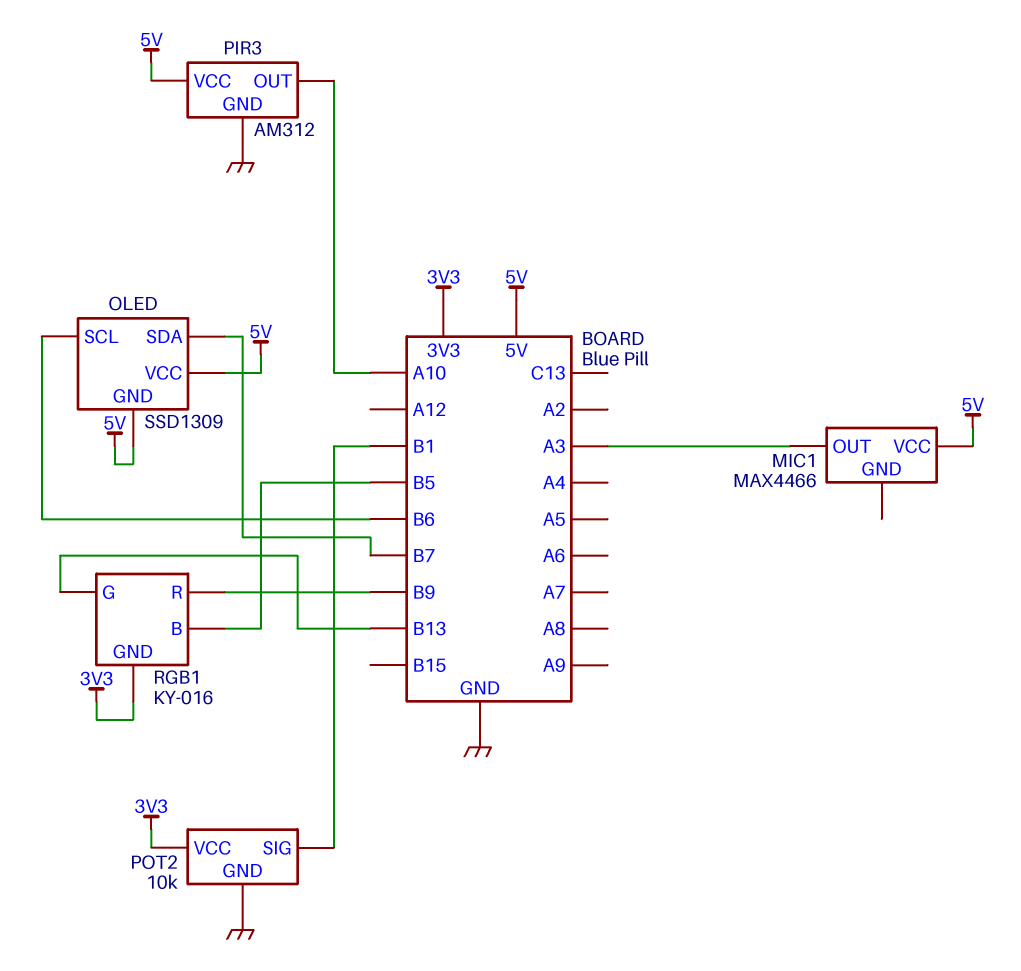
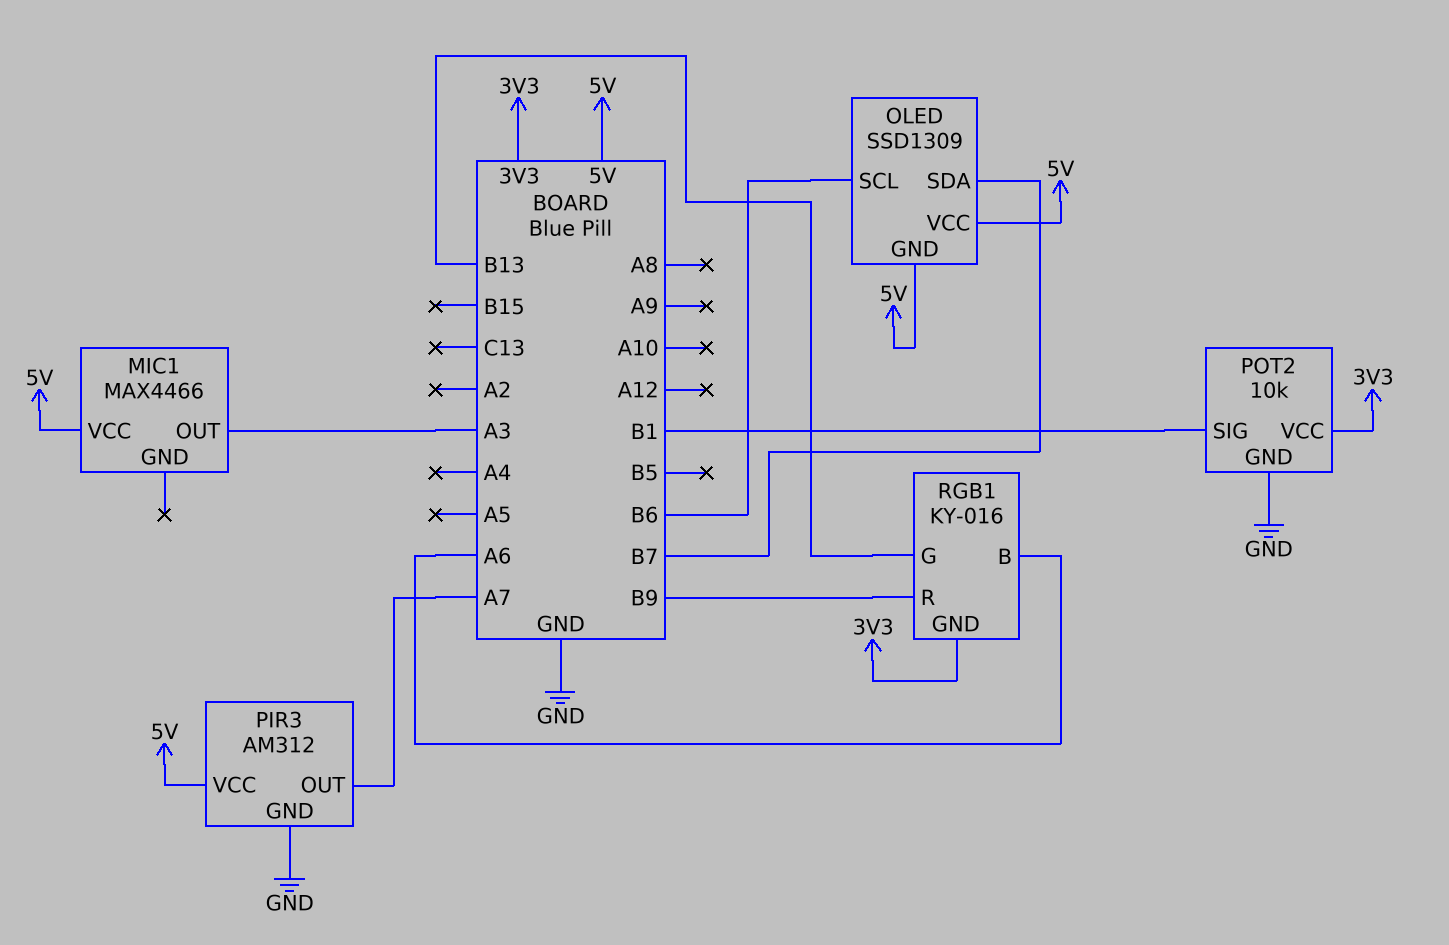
PIR3 pin OUT: A10 -> A7
RGB1 pin B: B5 -> A6

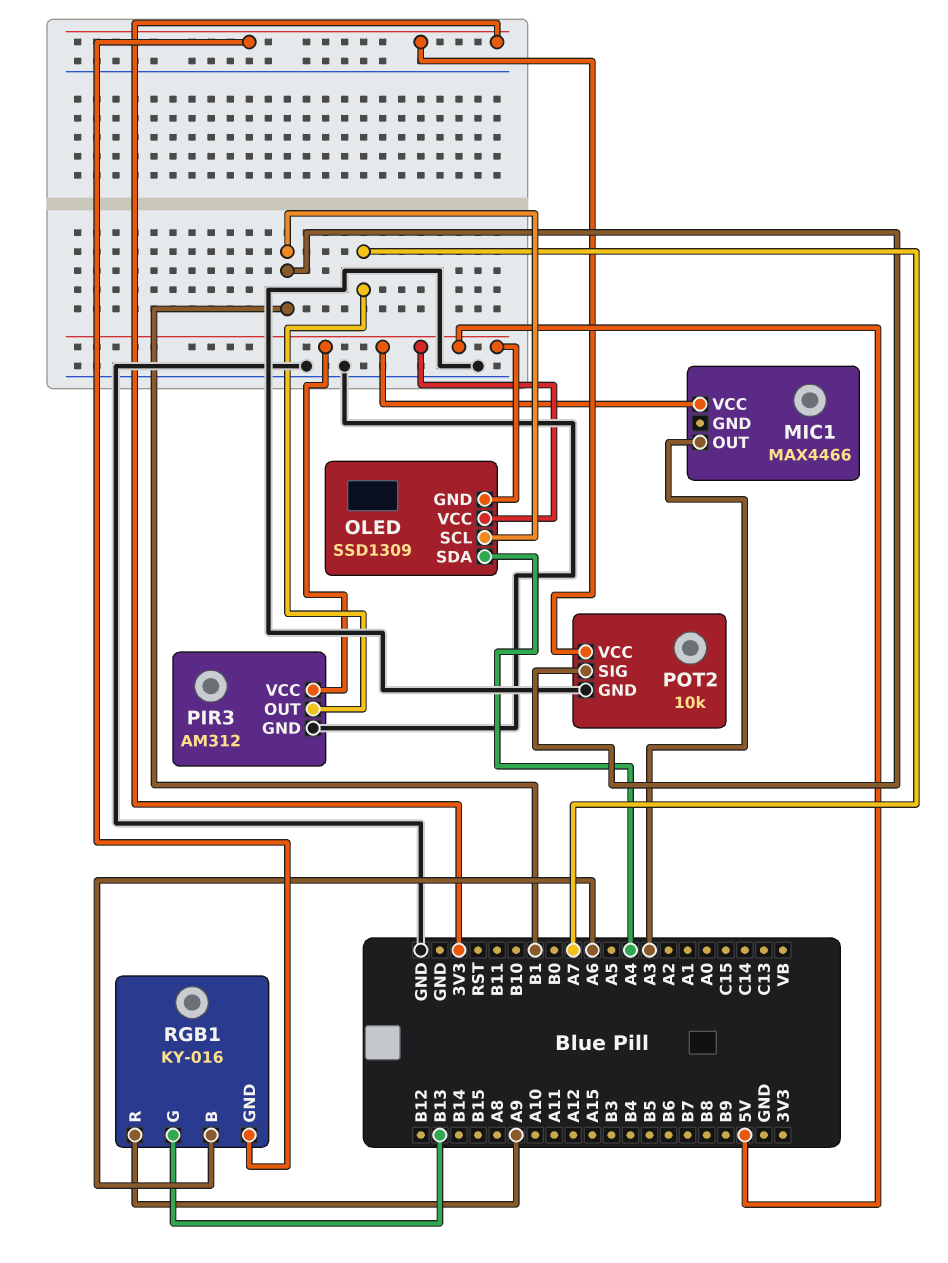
OLED pin SCL: B6 -> B1
OLED pin SDA: B7 -> A4
RGB1 pin R: B9 -> A9

